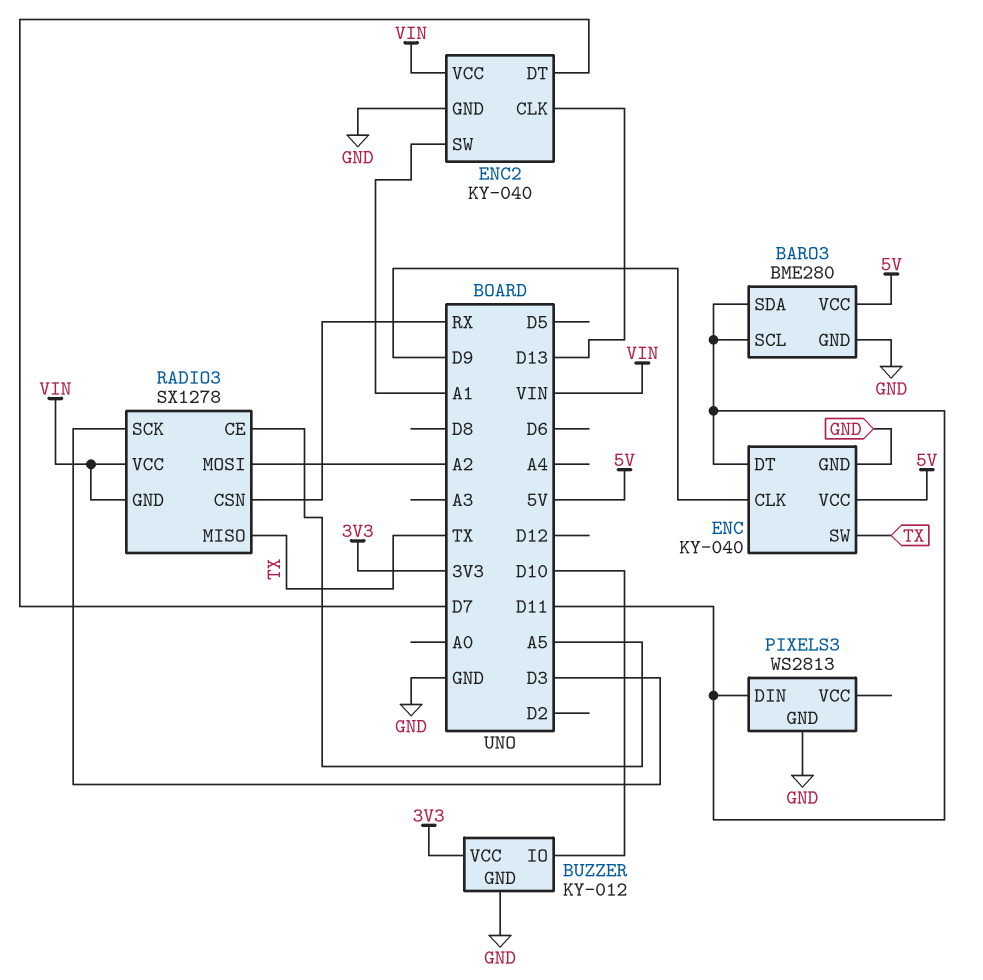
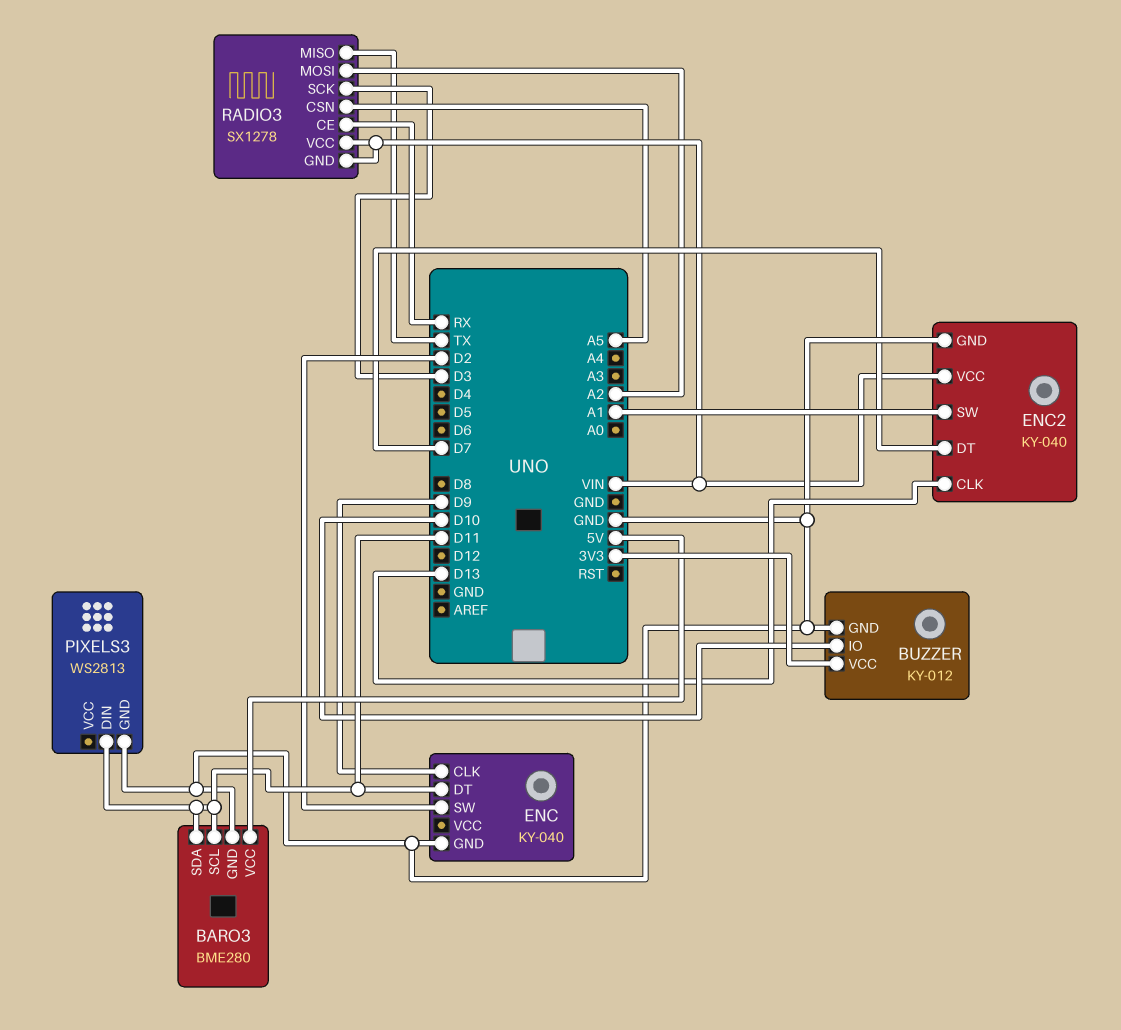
ENC pin SW: TX -> D2
ENC pin VCC: 5V -> none
RADIO3 pin CE: A5 -> RX
RADIO3 pin CSN: RX -> A5

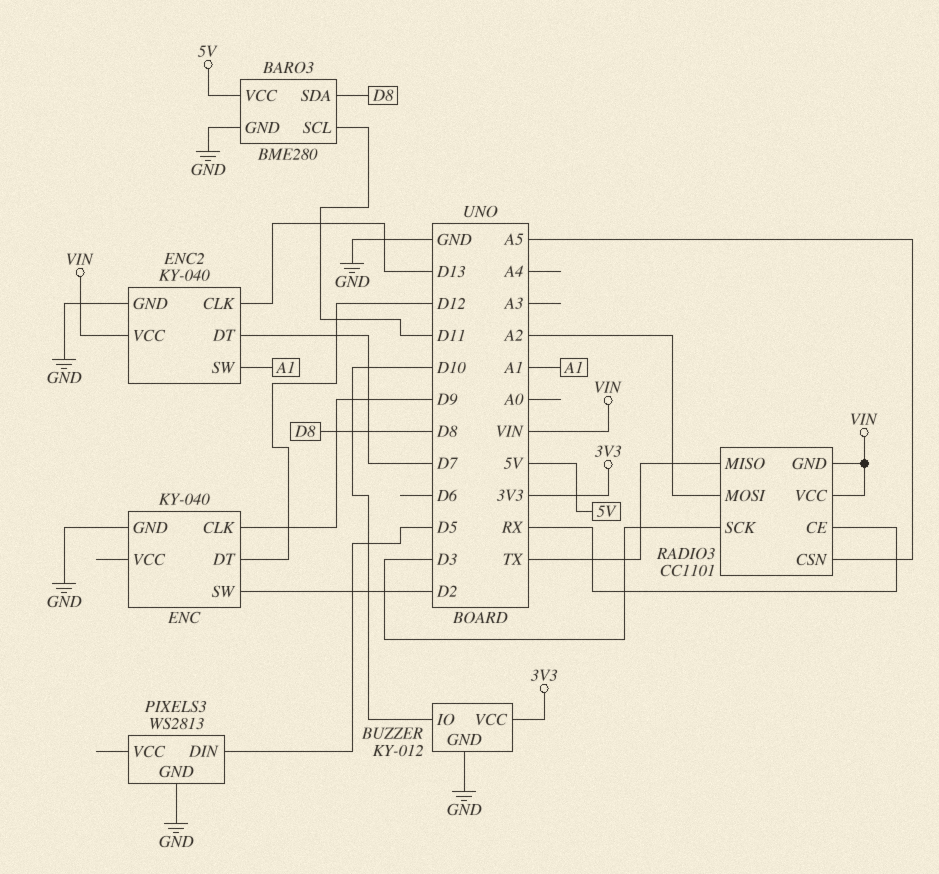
BARO3 pin SDA: D11 -> D8
ENC pin DT: D11 -> D12
PIXELS3 pin DIN: D11 -> D5
RADIO3: SX1278 -> CC1101

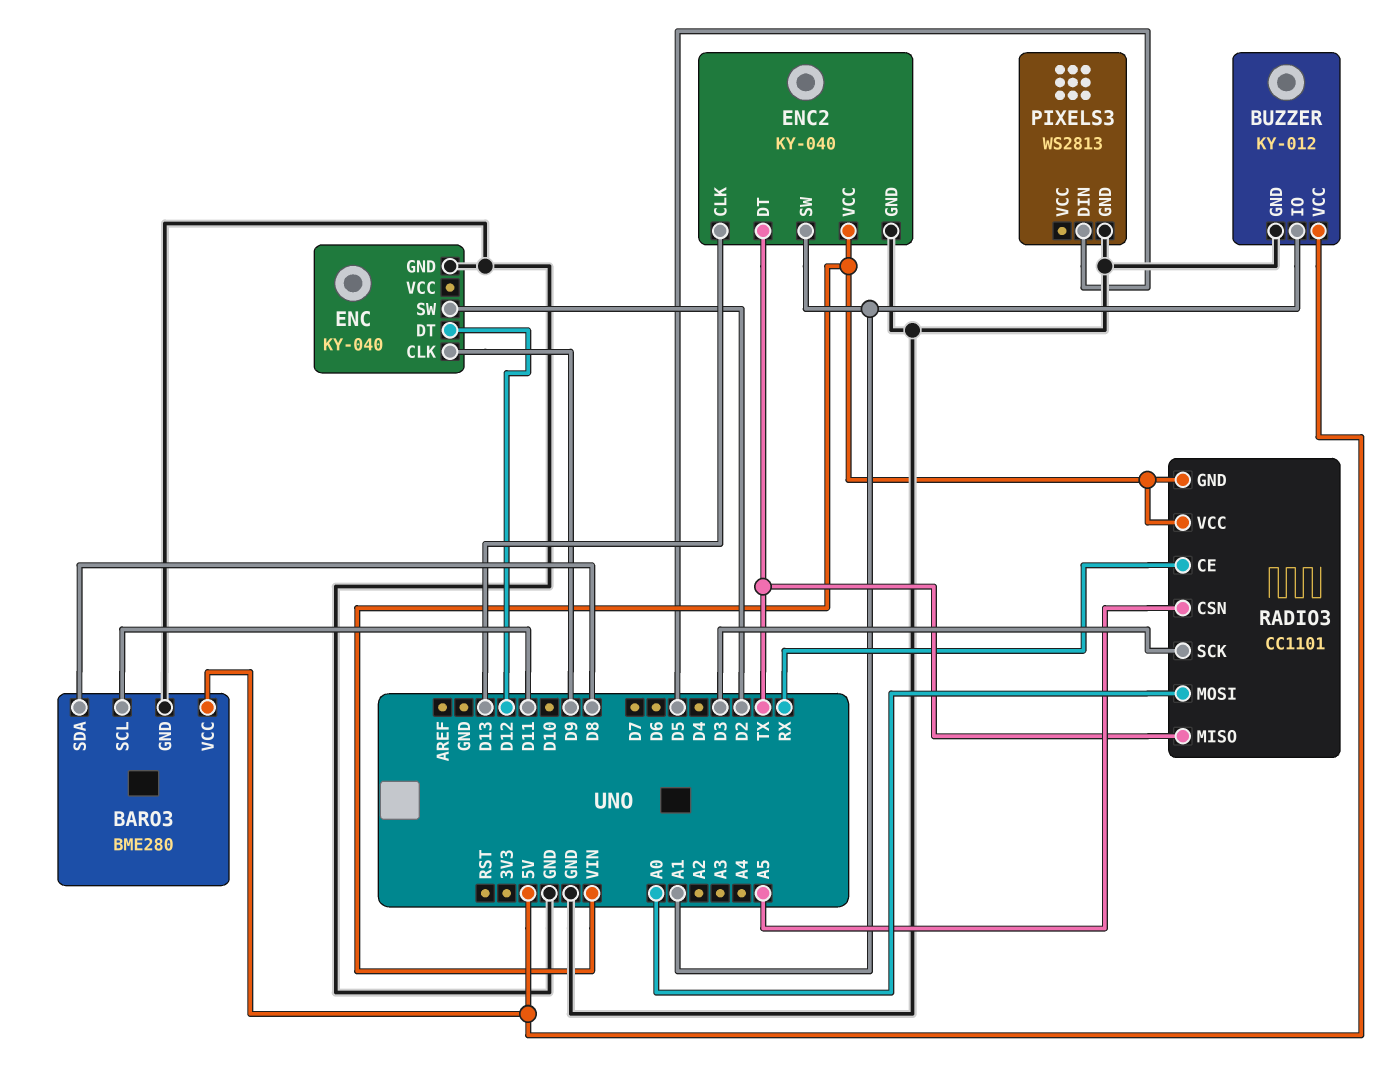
BUZZER pin IO: D10 -> A1
BUZZER pin VCC: 3V3 -> 5V
ENC2 pin DT: D7 -> TX
RADIO3 pin MOSI: A2 -> A0

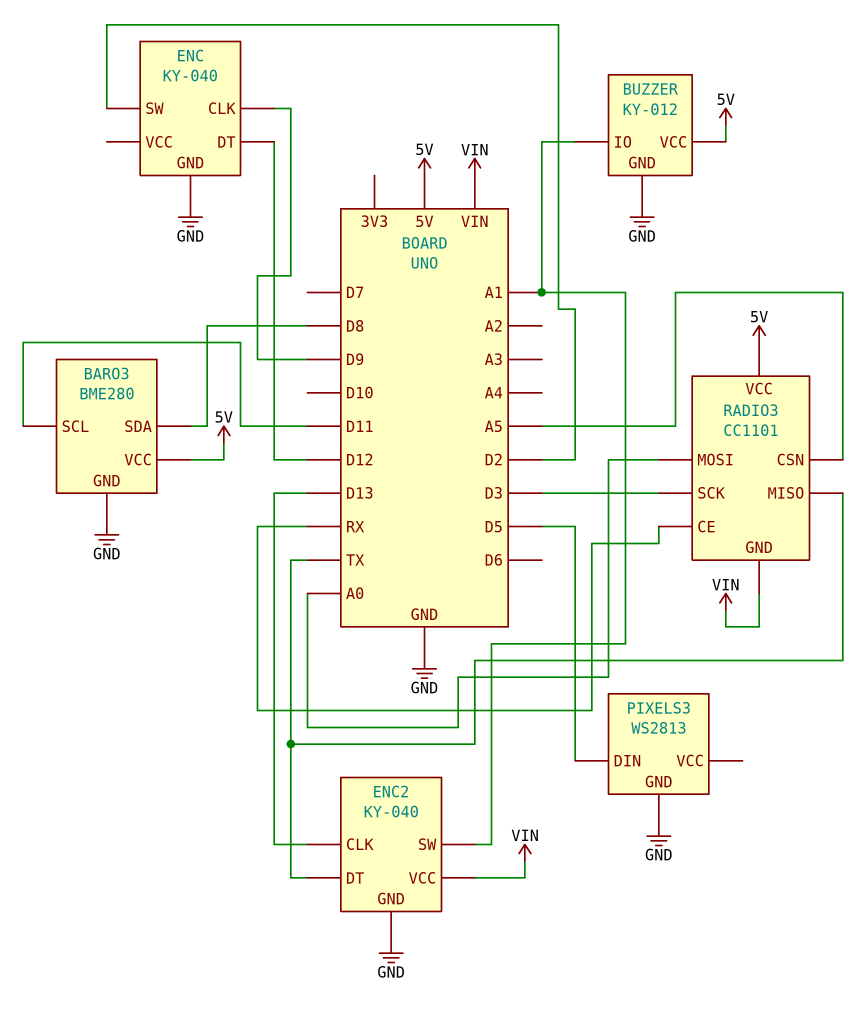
RADIO3 pin VCC: VIN -> 5V

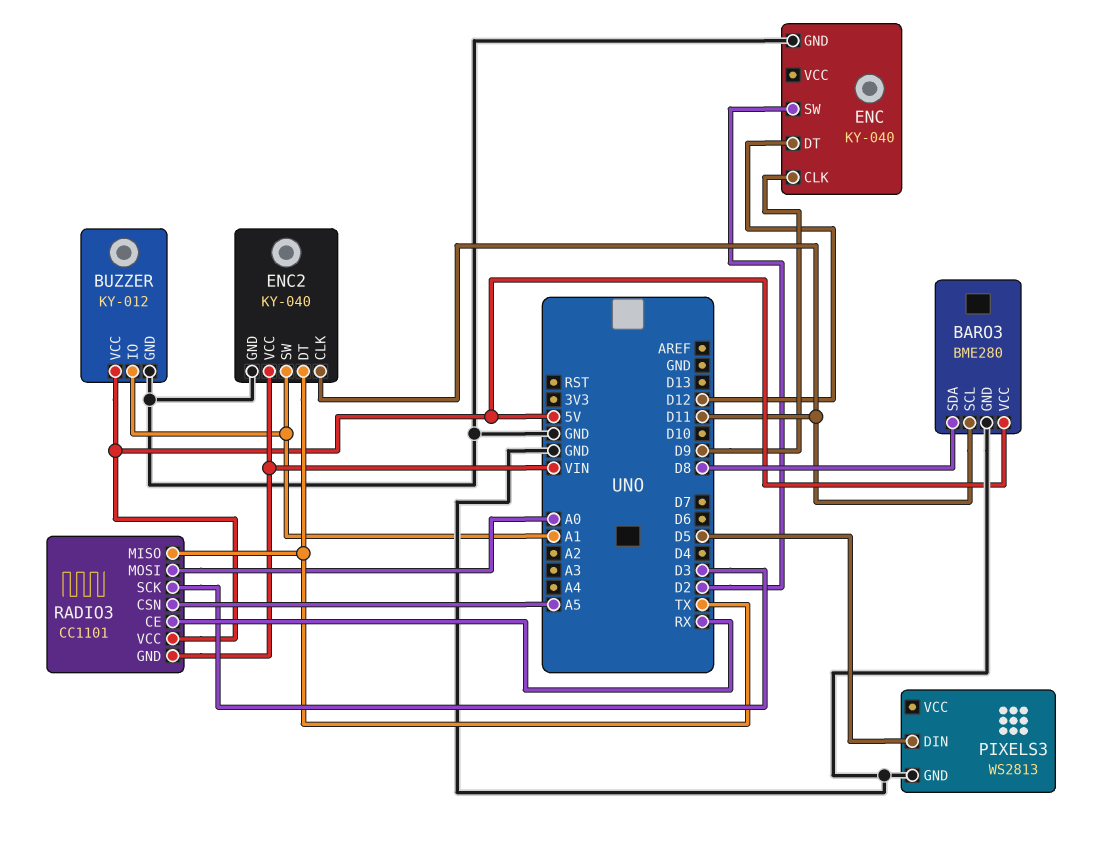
ENC2 pin CLK: D13 -> D11

